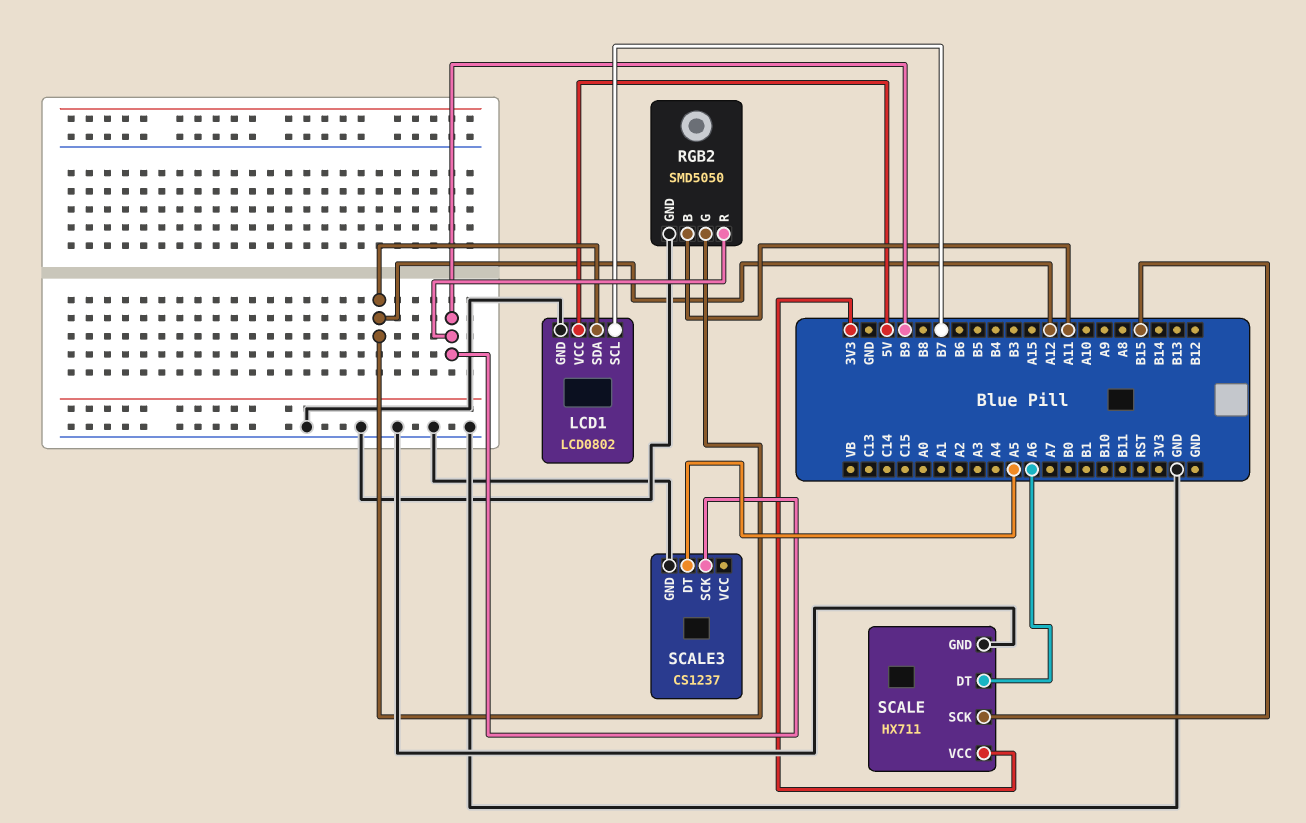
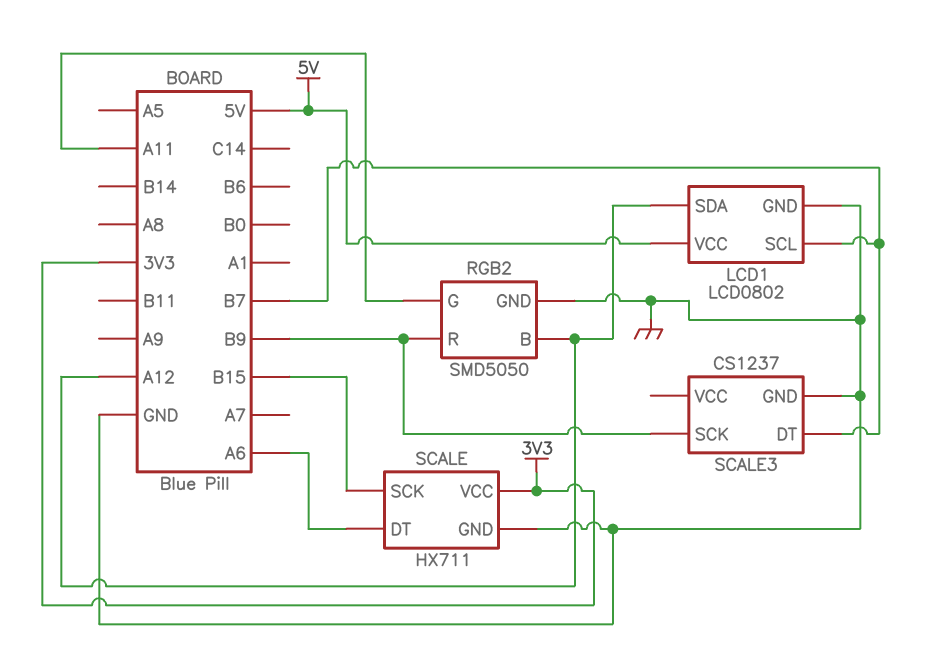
RGB2 pin B: A11 -> A12
RGB2 pin G: A12 -> A11
SCALE3 pin DT: A5 -> B7

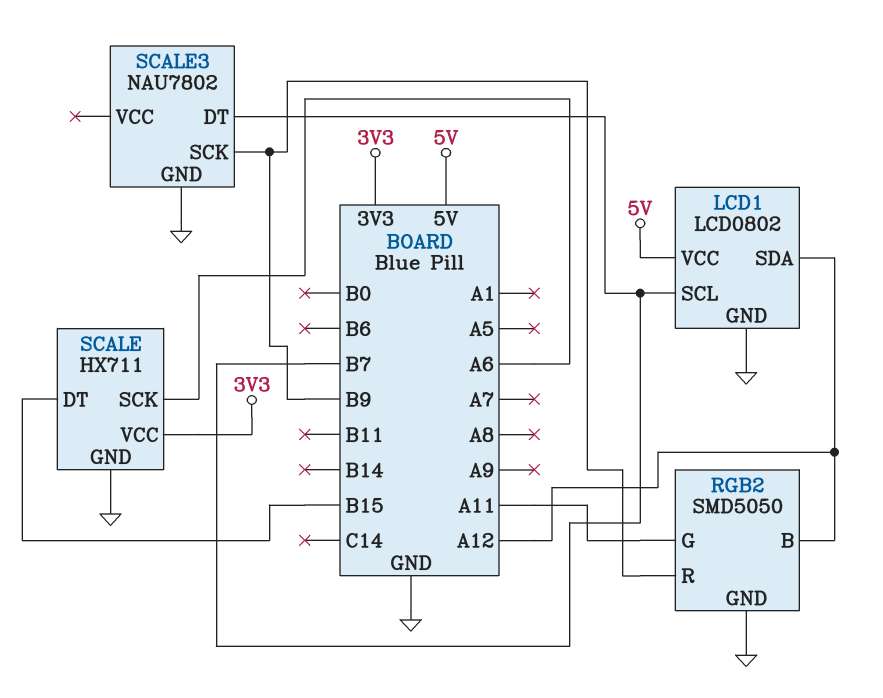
SCALE pin DT: A6 -> B15
SCALE pin SCK: B15 -> A6
SCALE3: CS1237 -> NAU7802

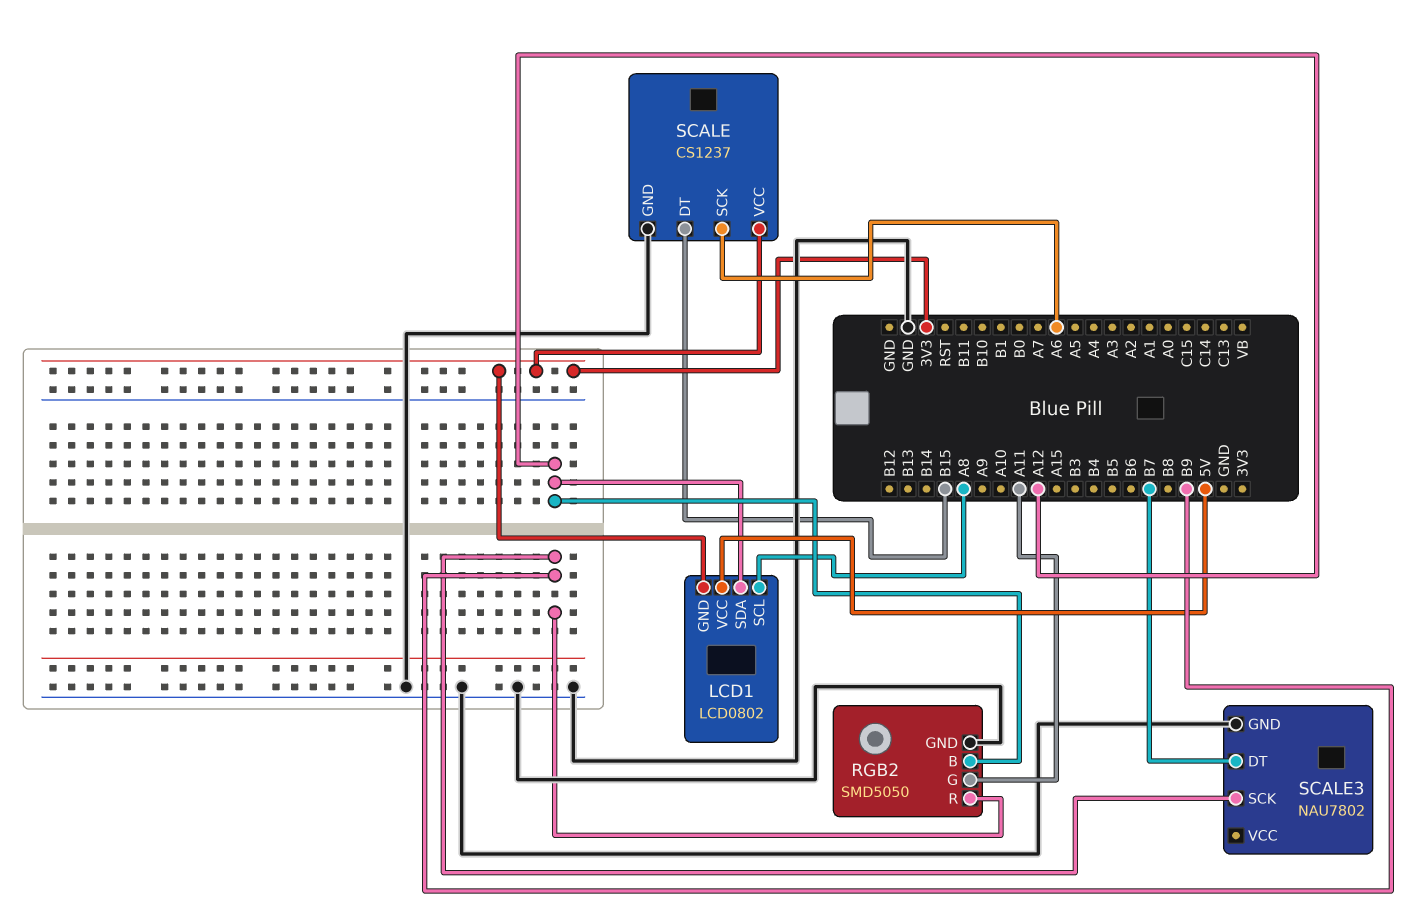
LCD1 pin GND: GND -> 3V3
LCD1 pin SCL: B7 -> A8
SCALE: HX711 -> CS1237

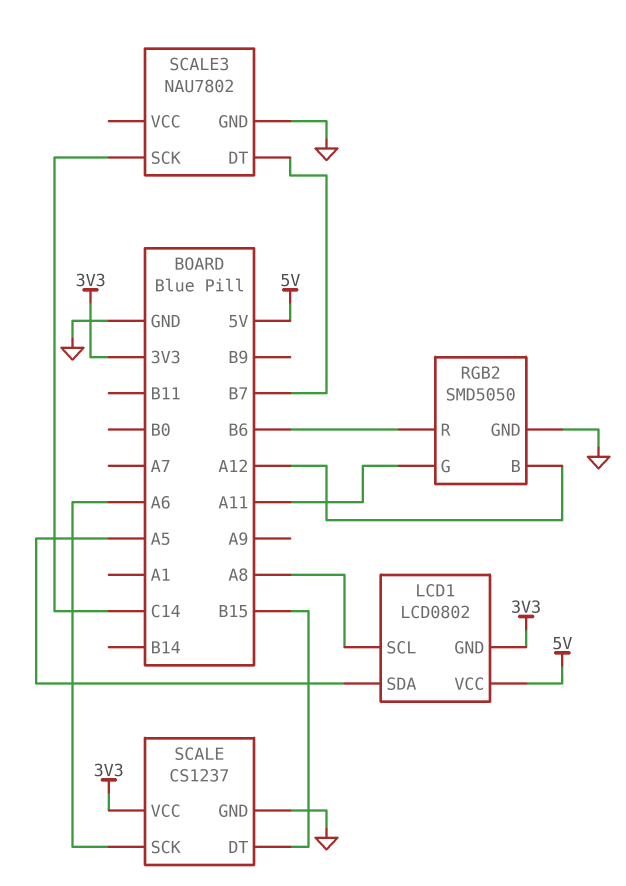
LCD1 pin SDA: A12 -> A5
RGB2 pin R: B9 -> B6
SCALE3 pin SCK: B9 -> C14

